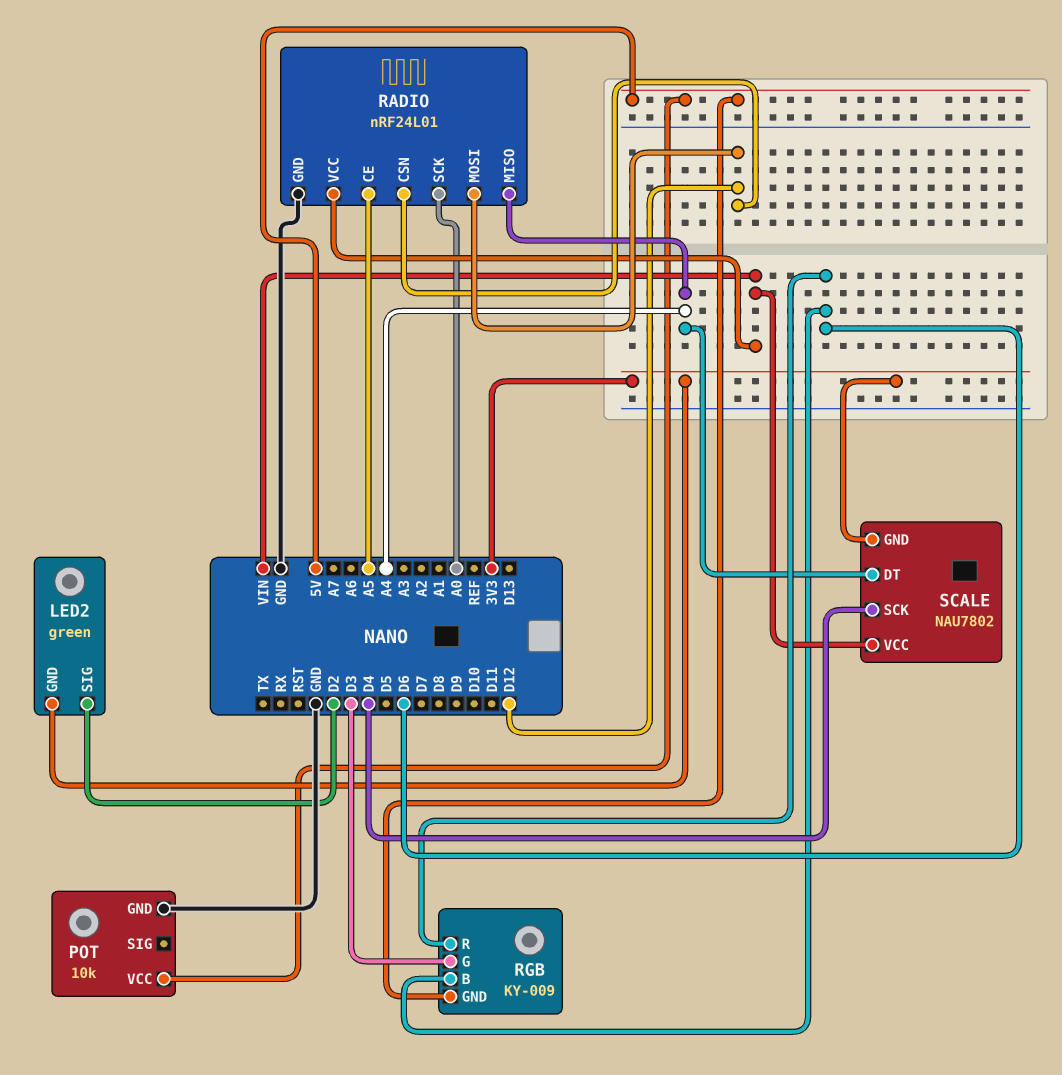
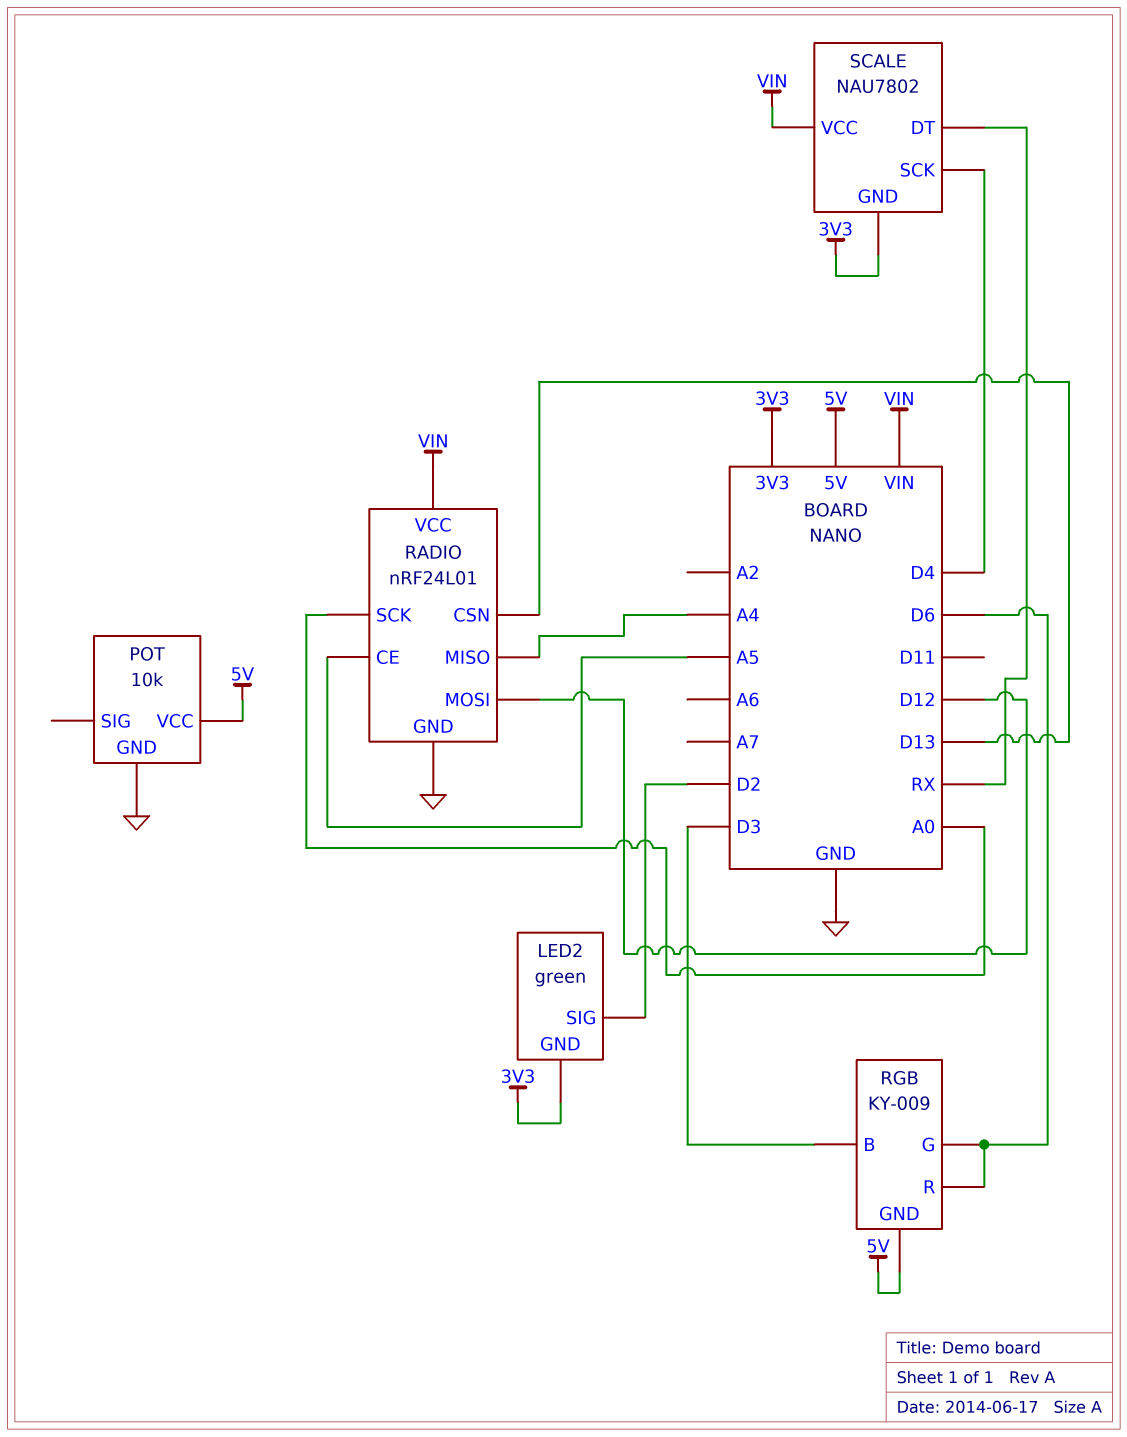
RADIO pin CSN: D12 -> D13
RGB pin B: D6 -> D3
RGB pin G: D3 -> D6
SCALE pin DT: A4 -> RX

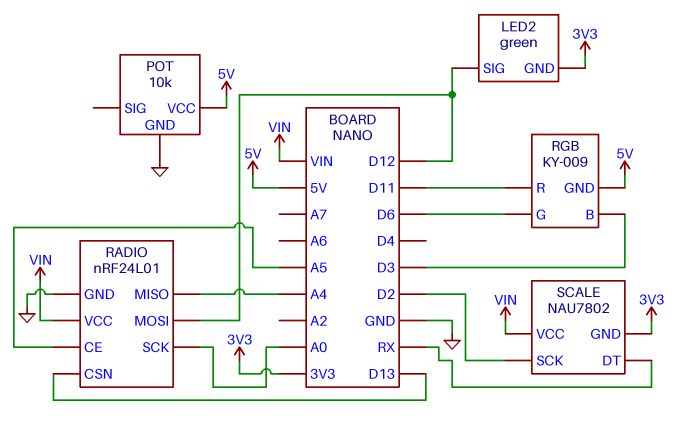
LED2 pin SIG: D2 -> D12
RGB pin R: D6 -> D11
SCALE pin SCK: D4 -> D2

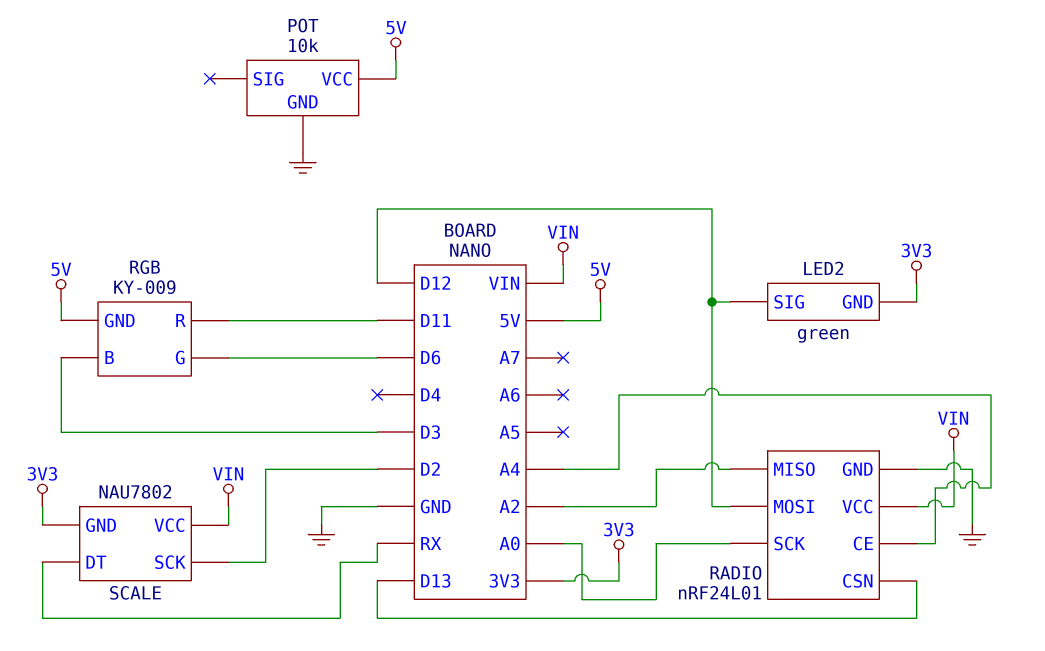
RADIO pin CE: A5 -> A4
RADIO pin MISO: A4 -> A2

